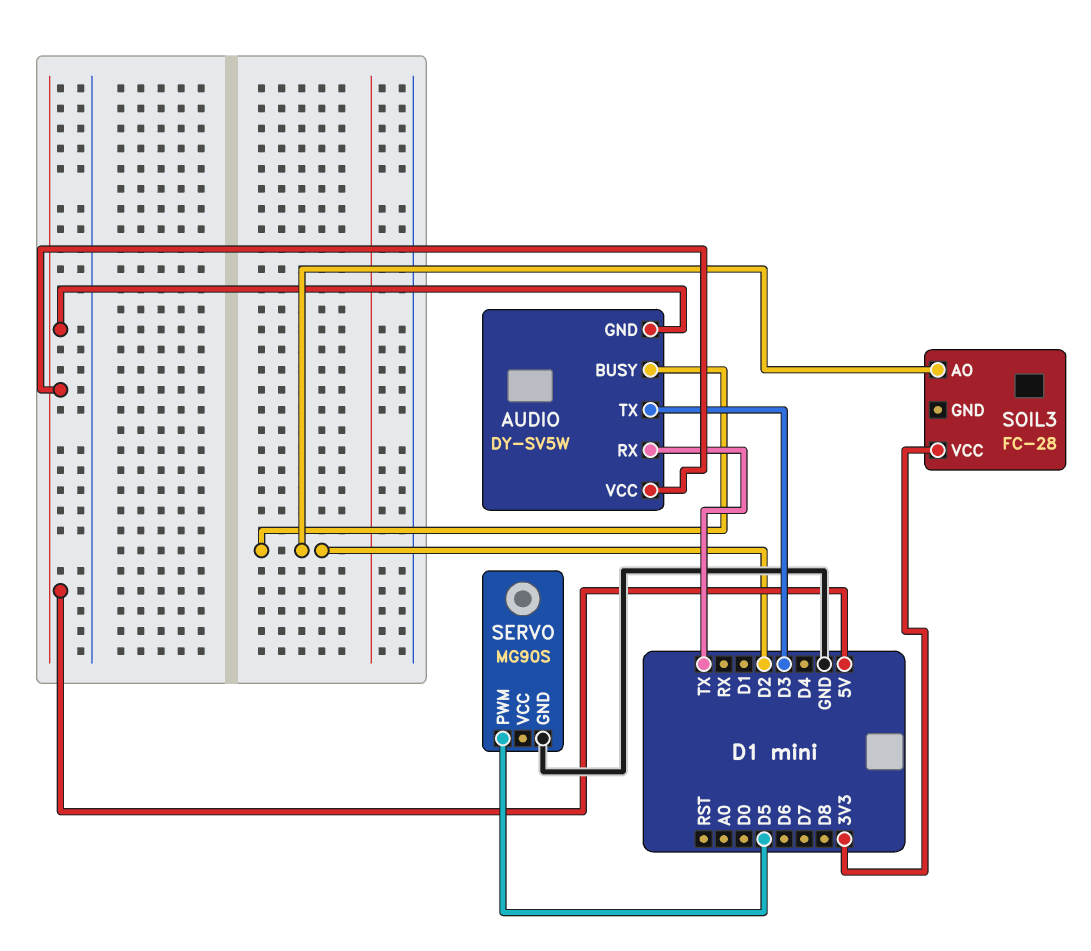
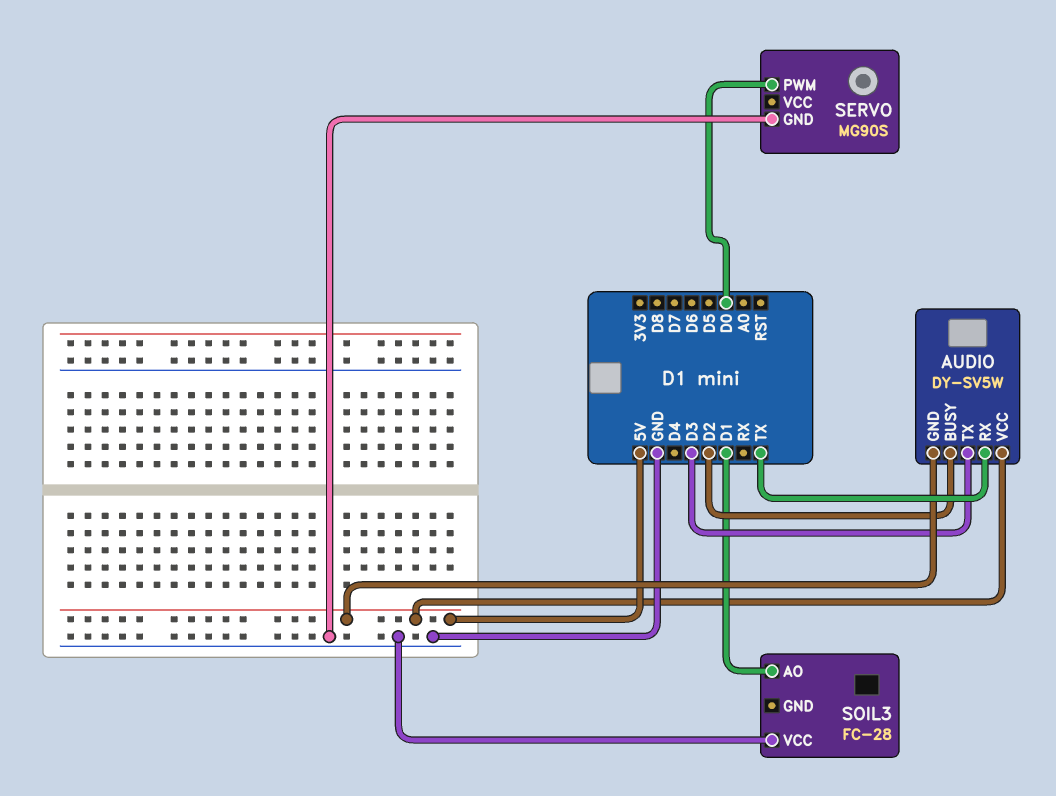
SERVO pin PWM: D5 -> D0
SOIL3 pin AO: D2 -> D1
SOIL3 pin VCC: 3V3 -> GND

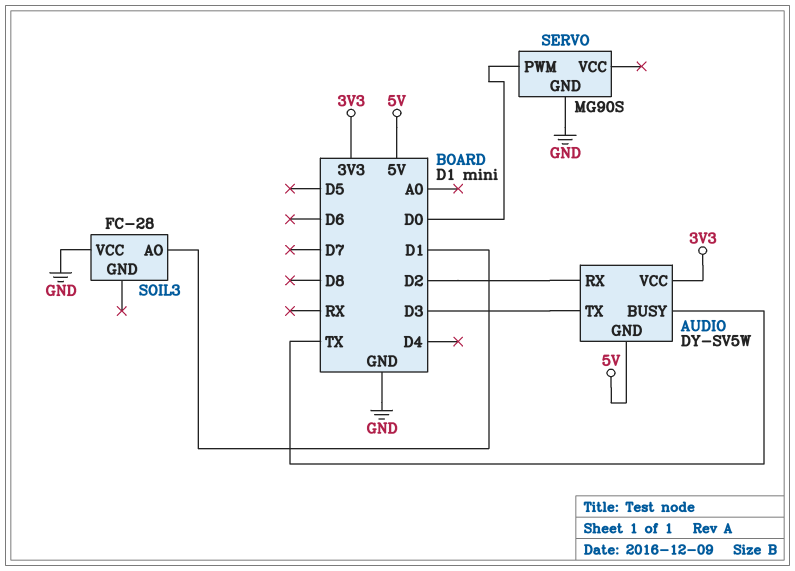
AUDIO pin BUSY: D2 -> TX
AUDIO pin RX: TX -> D2
AUDIO pin VCC: 5V -> 3V3

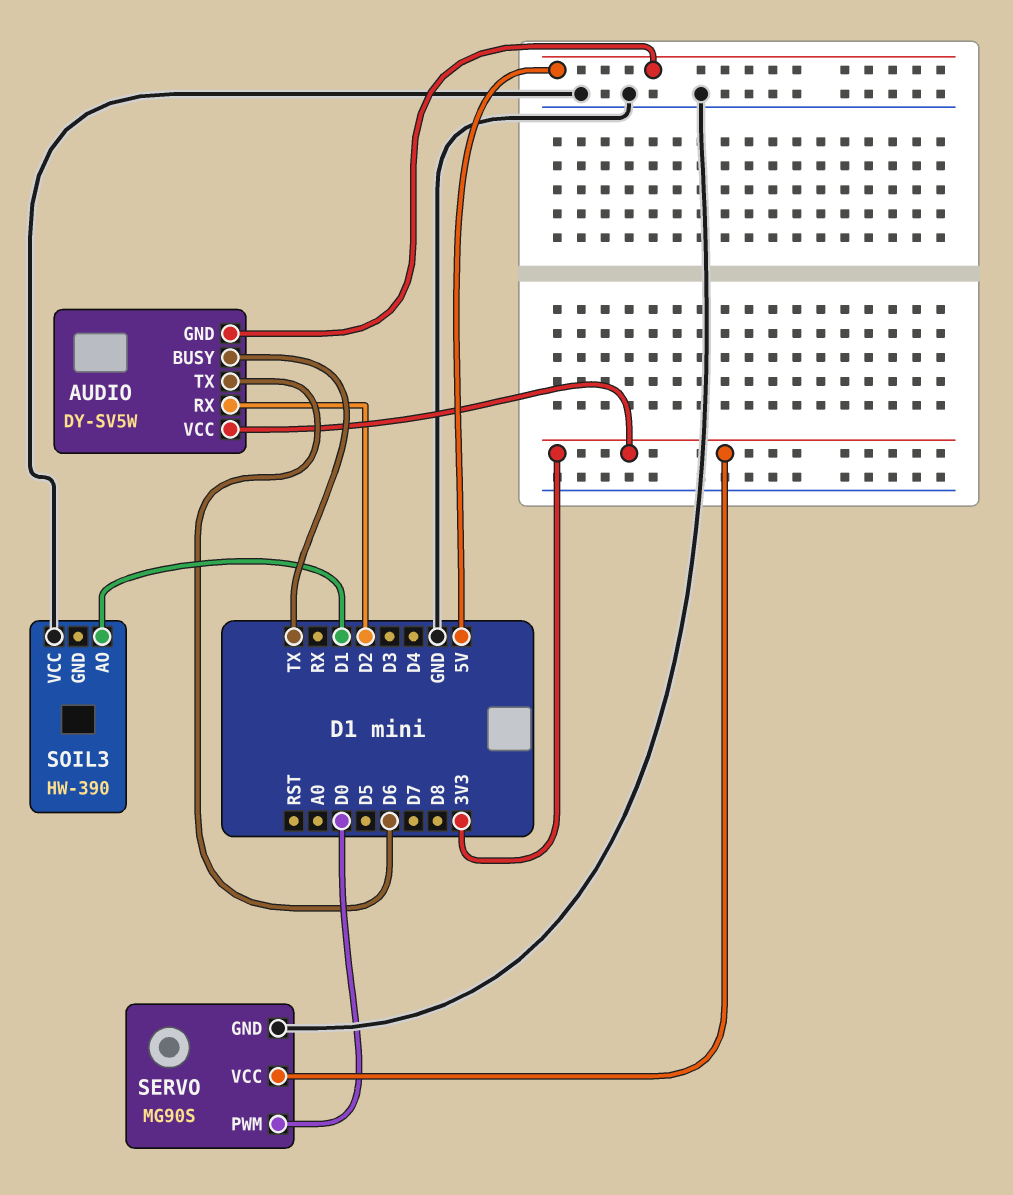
AUDIO pin TX: D3 -> D6
SERVO pin VCC: none -> 3V3
SOIL3: FC-28 -> HW-390

